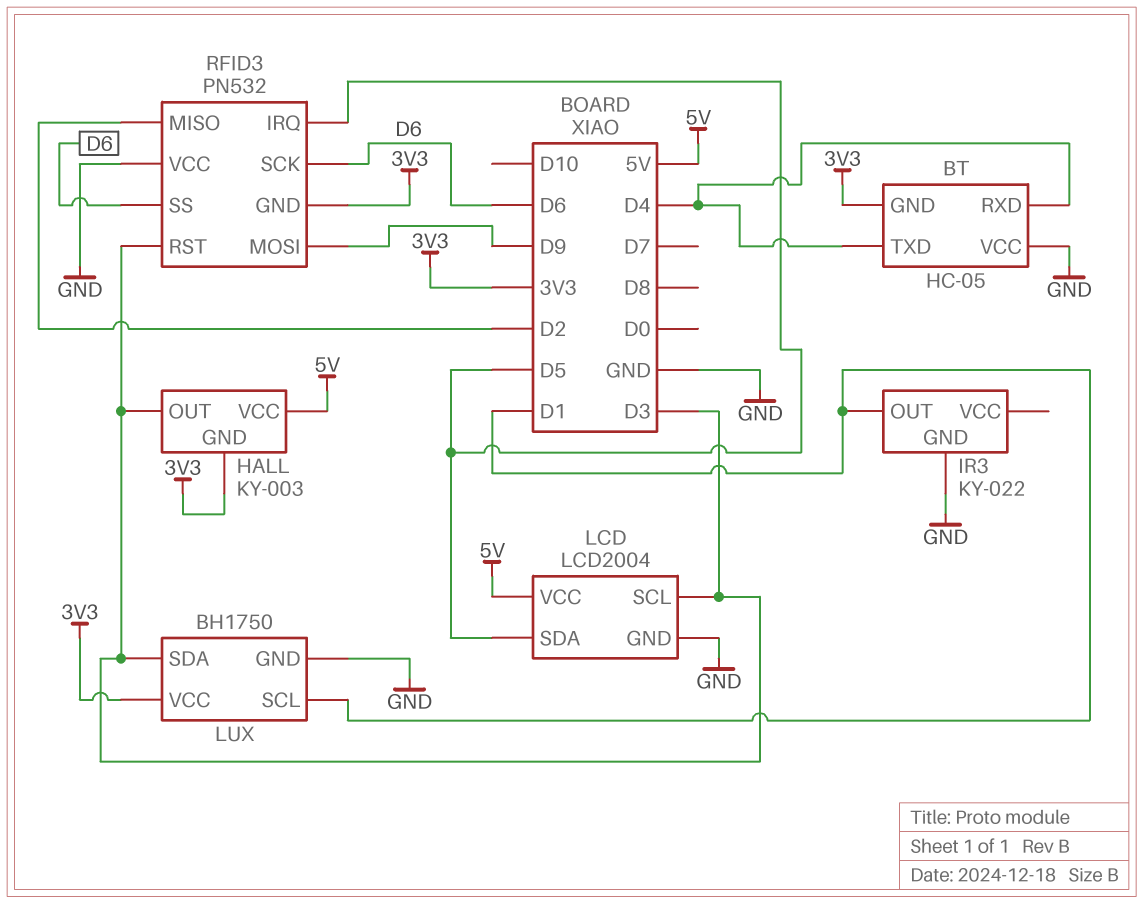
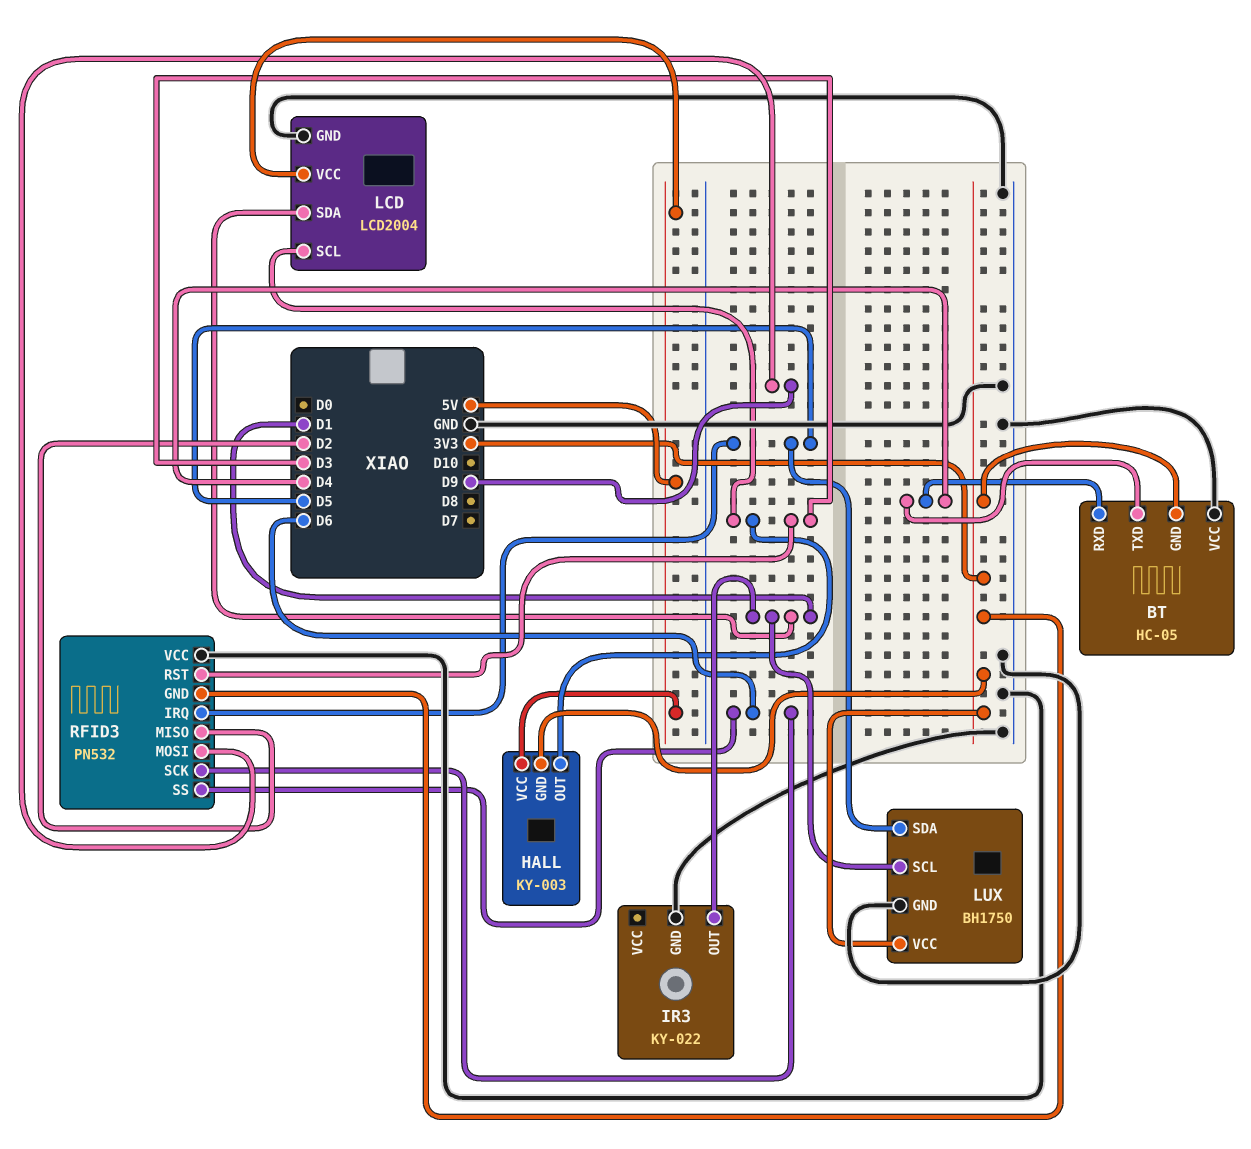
LCD pin SDA: D5 -> D1
LUX pin SDA: D3 -> D5

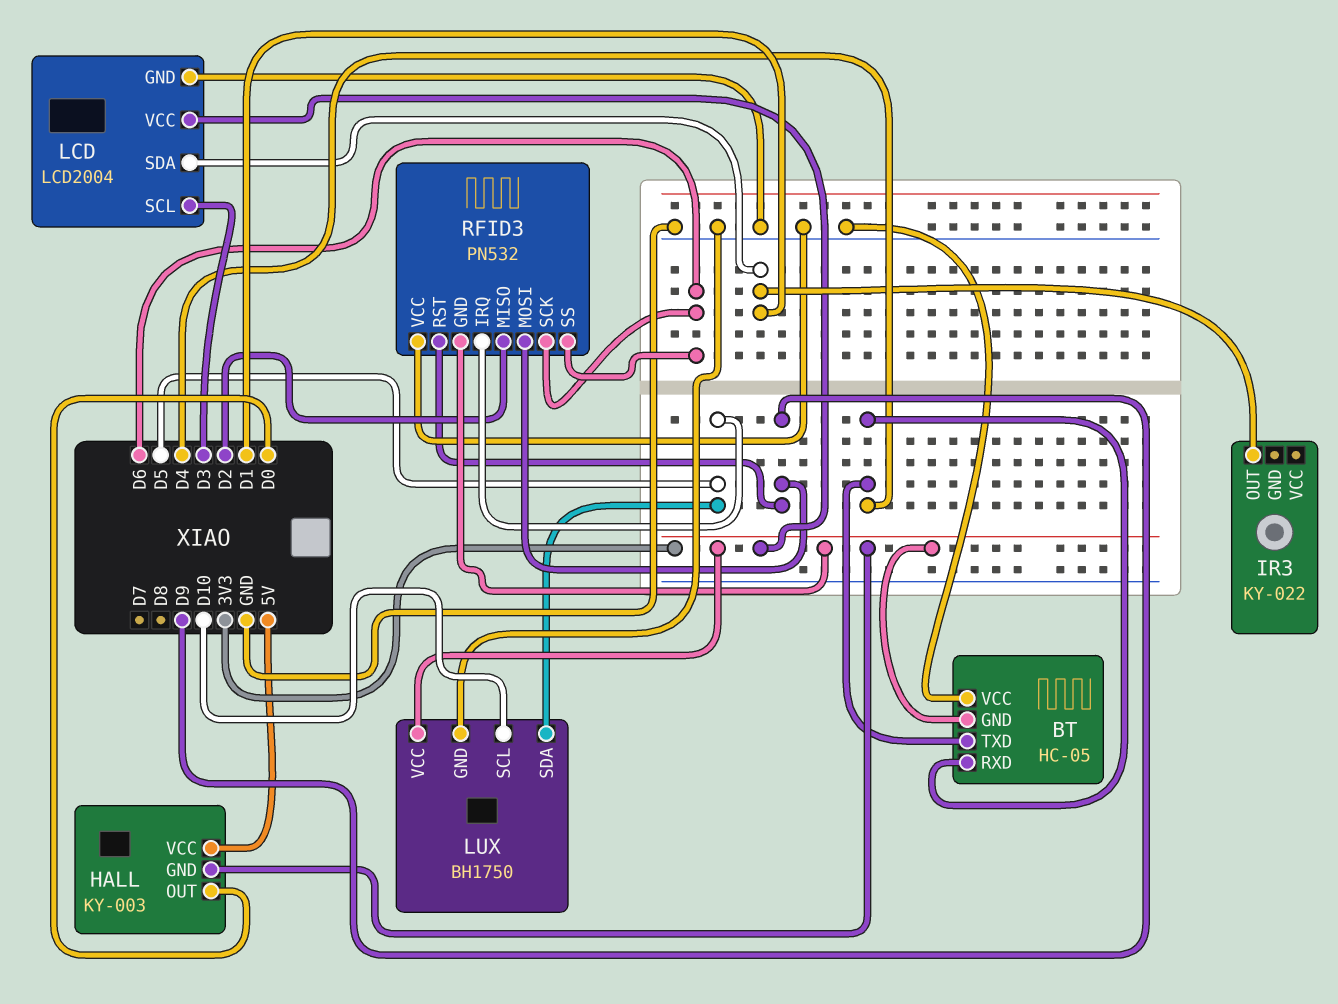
HALL pin OUT: D3 -> D0
IR3 pin GND: GND -> none
LCD pin VCC: 5V -> 3V3
LUX pin SCL: D1 -> D10
RFID3 pin RST: D3 -> D9

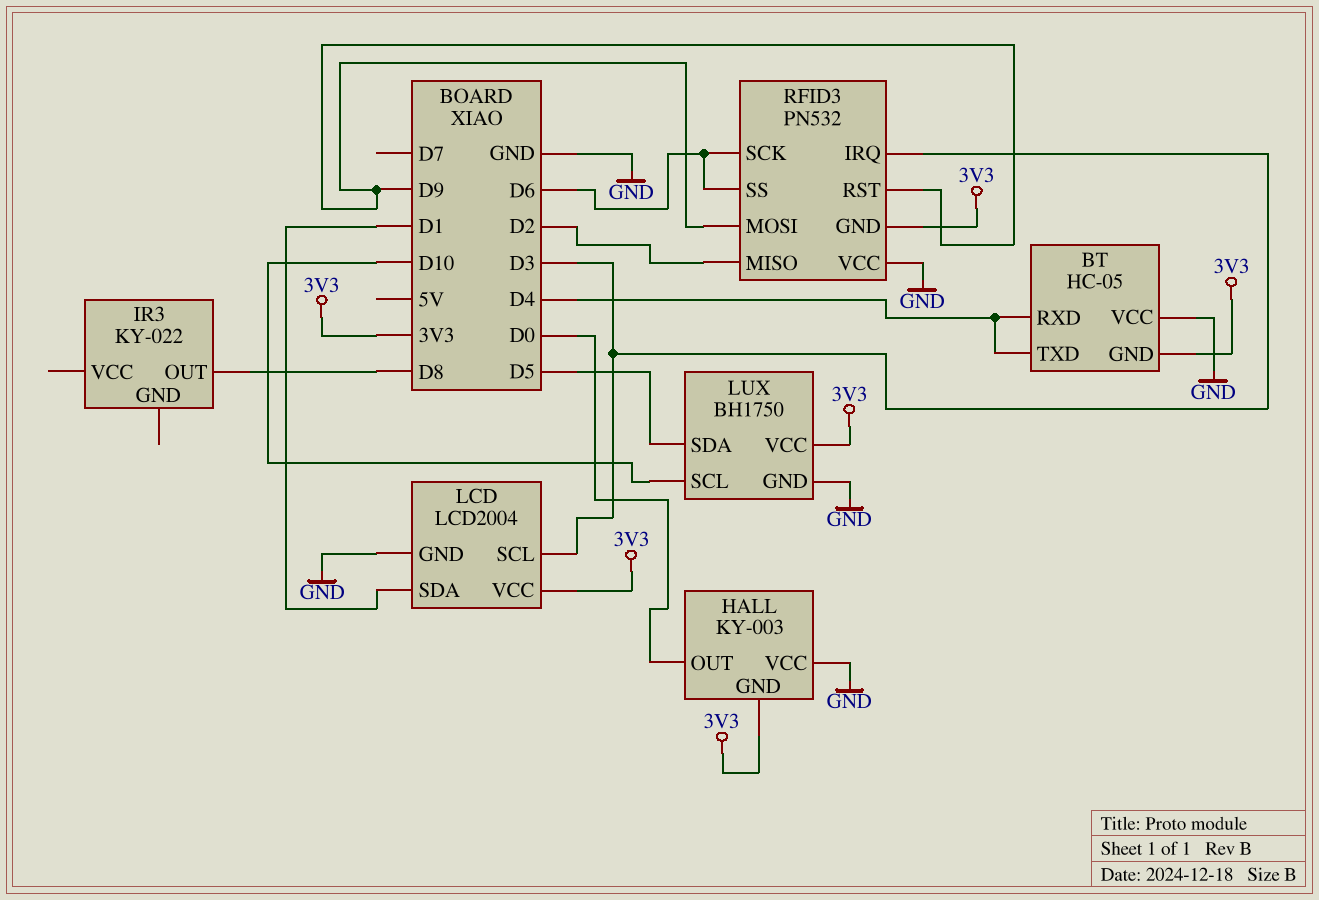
HALL pin VCC: 5V -> GND
IR3 pin OUT: D1 -> D8
RFID3 pin IRQ: D5 -> D3

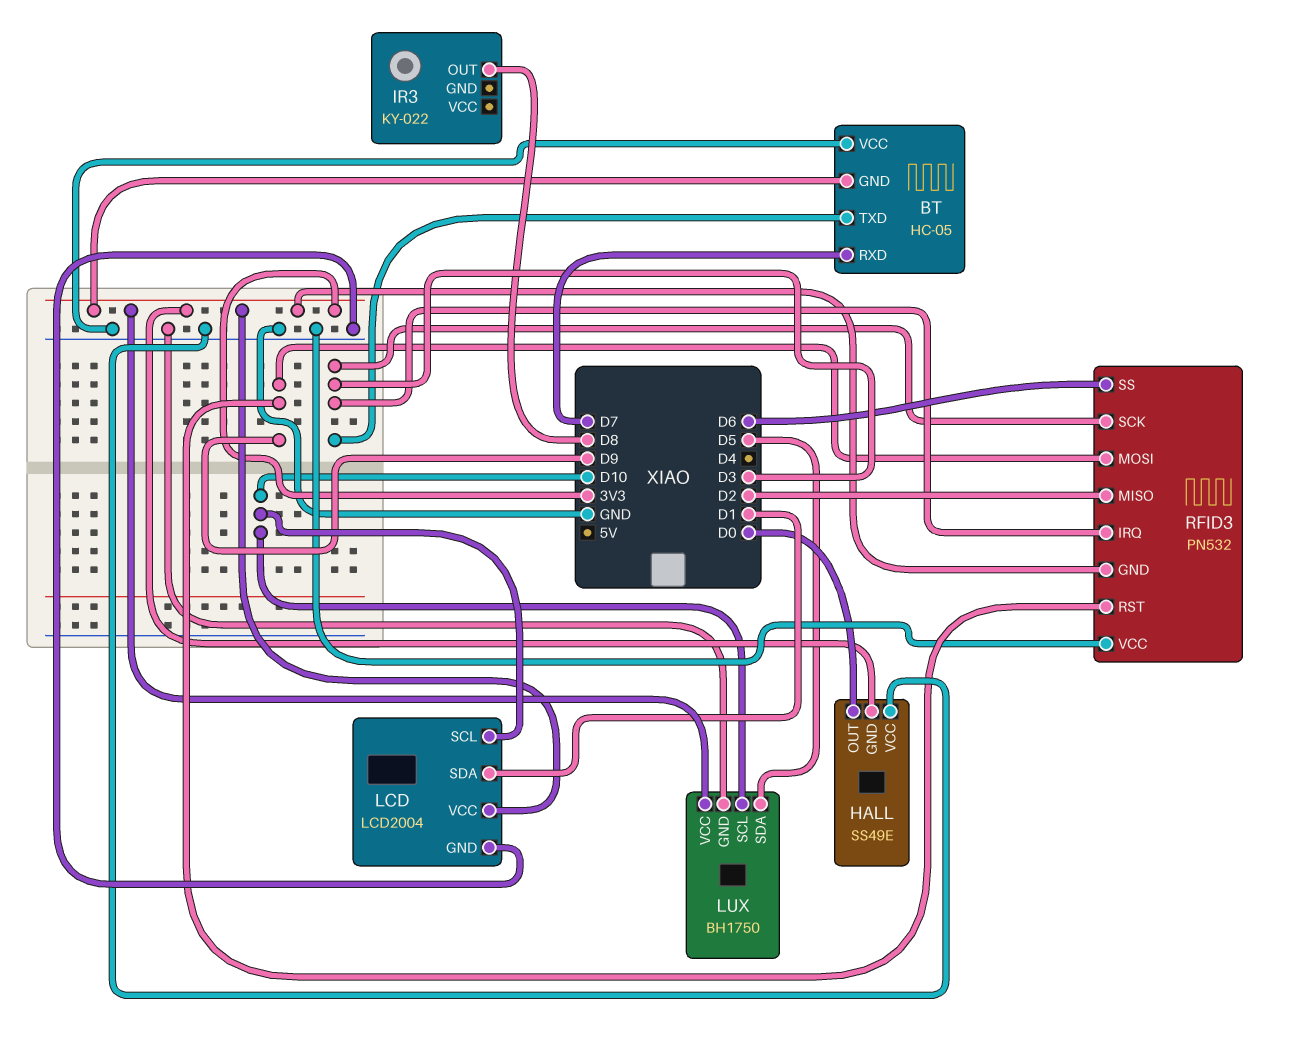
BT pin RXD: D4 -> D7
BT pin TXD: D4 -> D3
HALL: KY-003 -> SS49E
LCD pin SCL: D3 -> D10
RFID3 pin SCK: D6 -> D3

